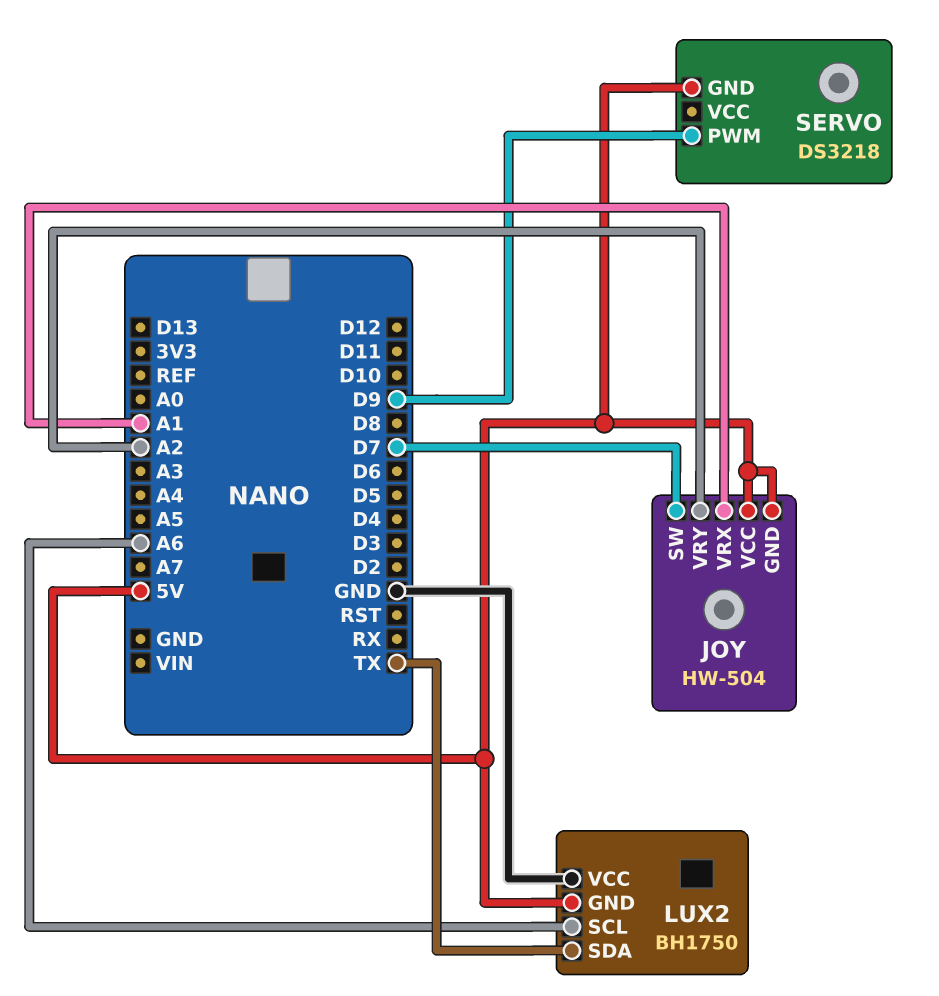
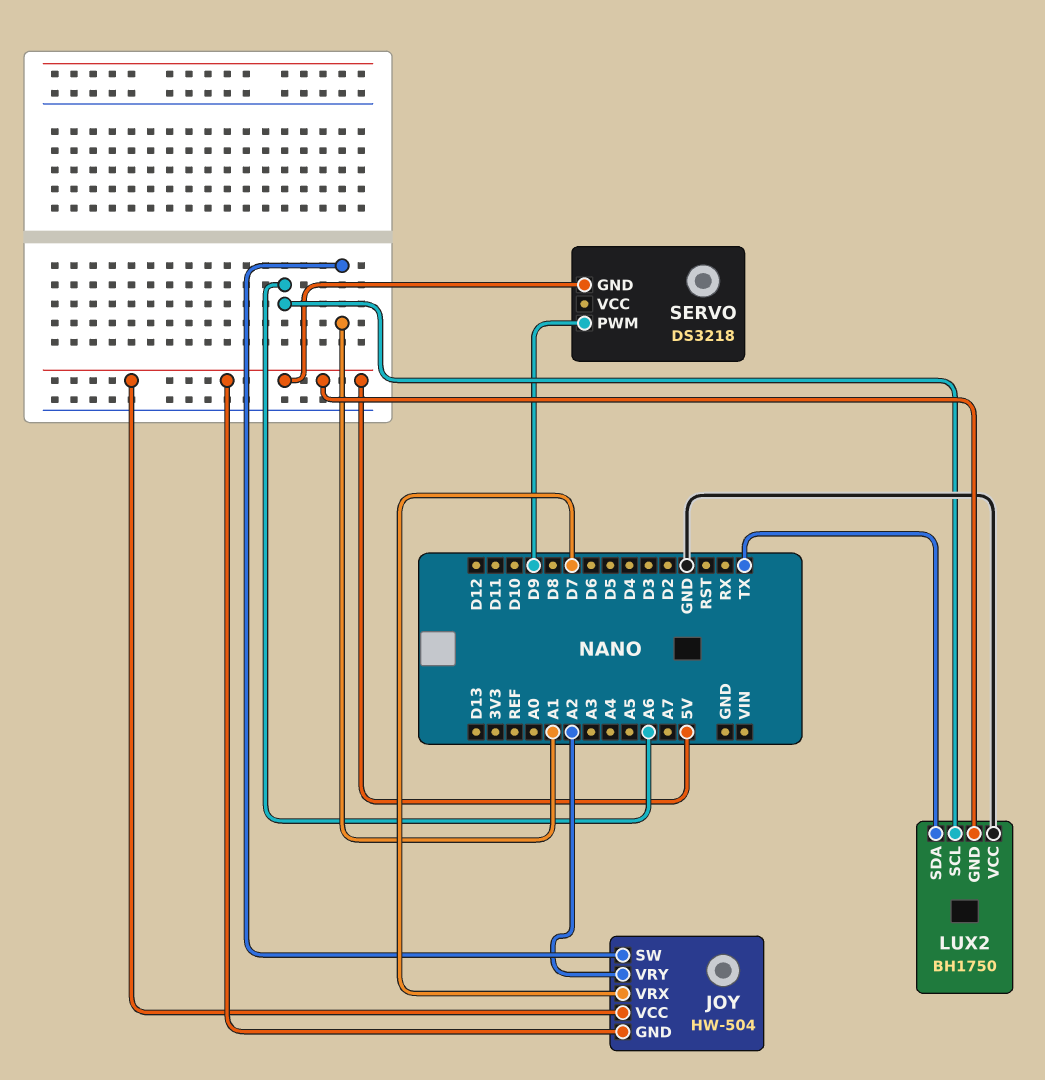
JOY pin SW: D7 -> A1
JOY pin VRX: A1 -> D7

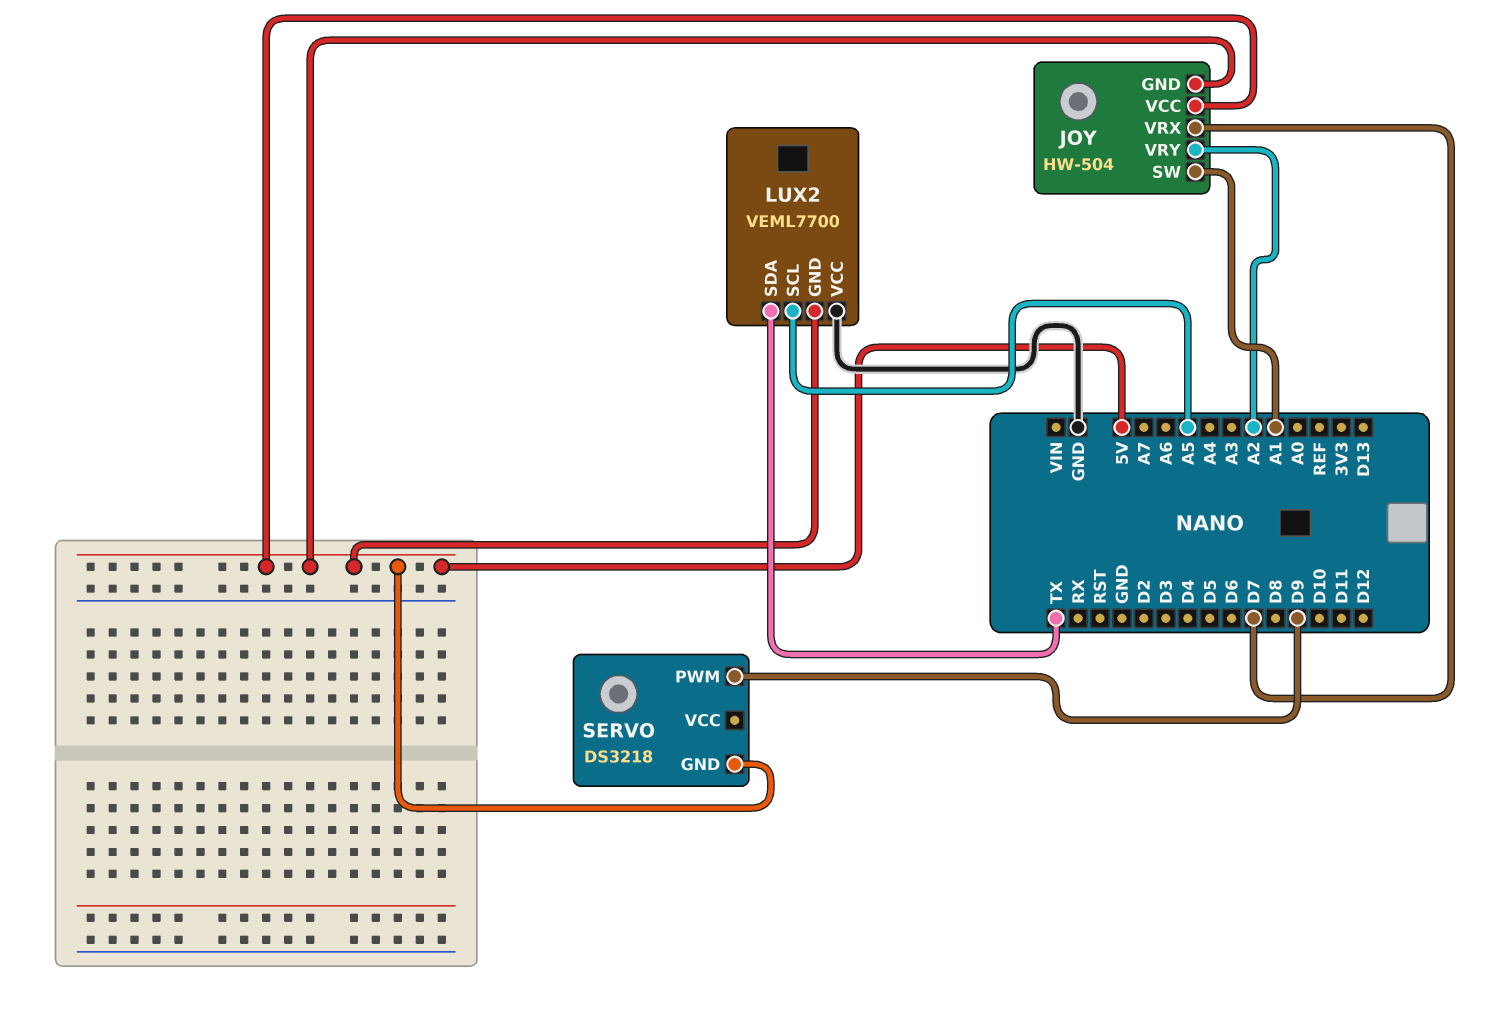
LUX2: BH1750 -> VEML7700
LUX2 pin SCL: A6 -> A5

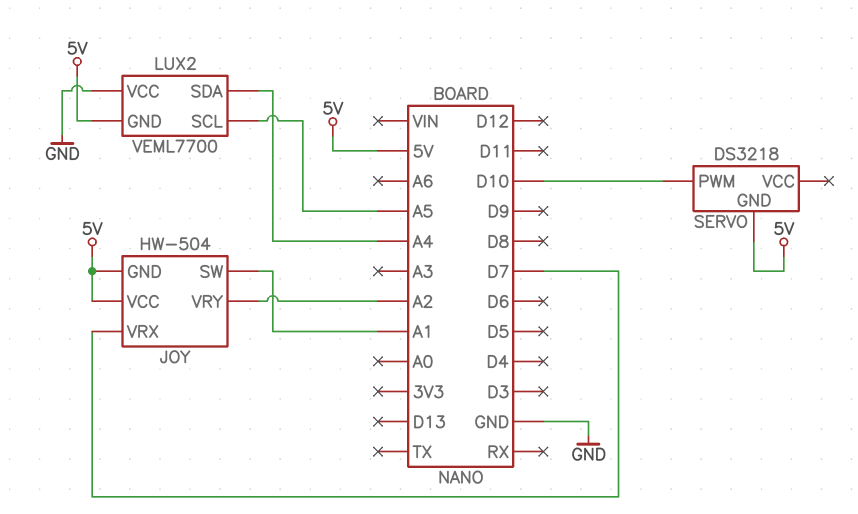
LUX2 pin SDA: TX -> A4
SERVO pin PWM: D9 -> D10

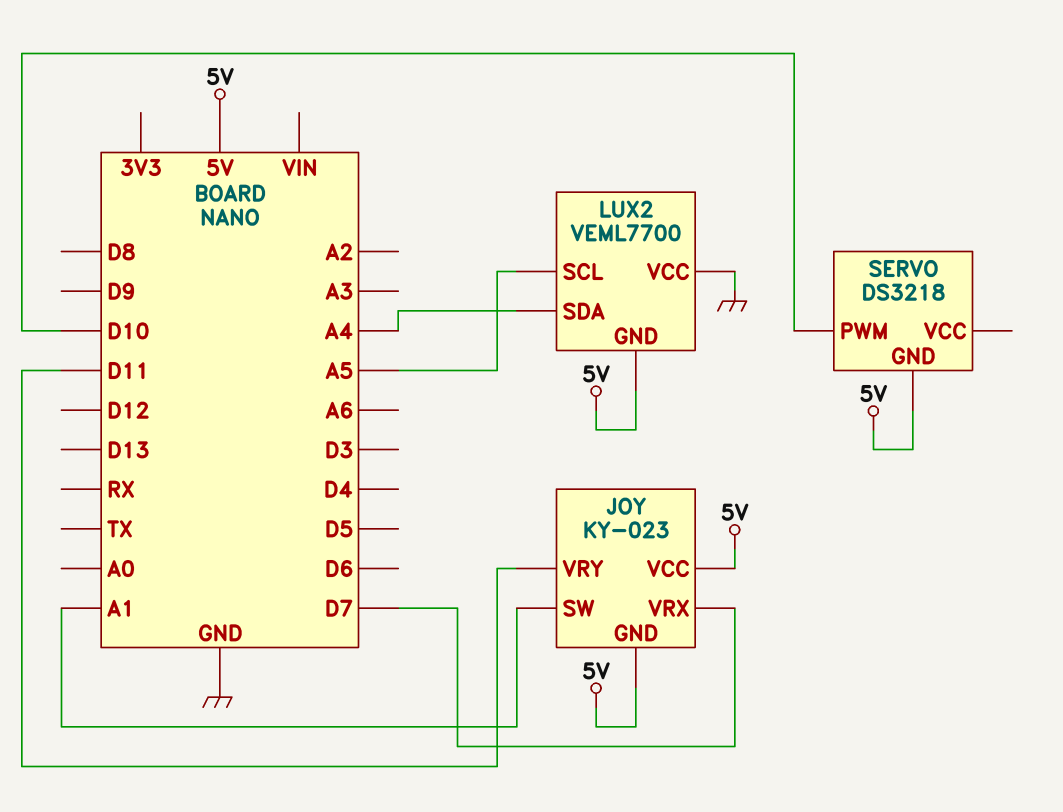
JOY: HW-504 -> KY-023
JOY pin VRY: A2 -> D11

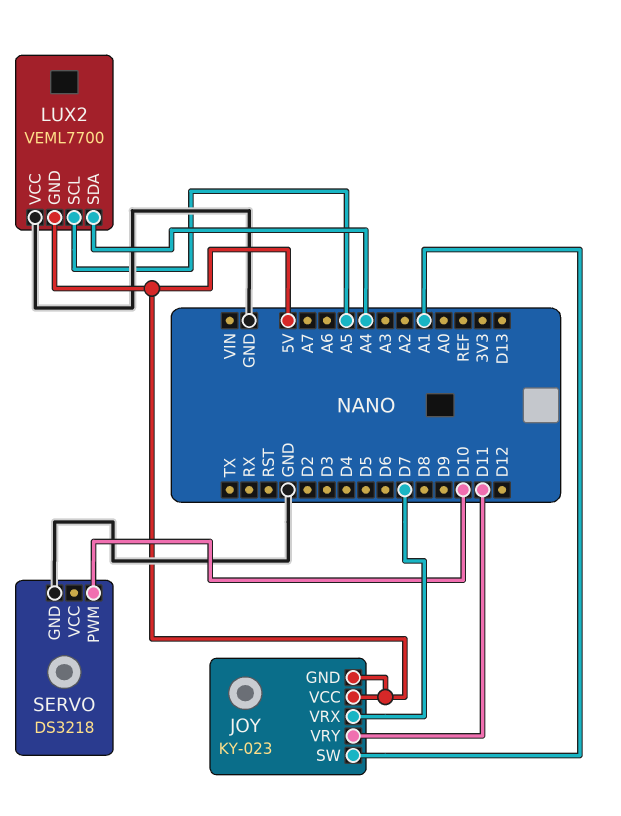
SERVO pin GND: 5V -> GND

